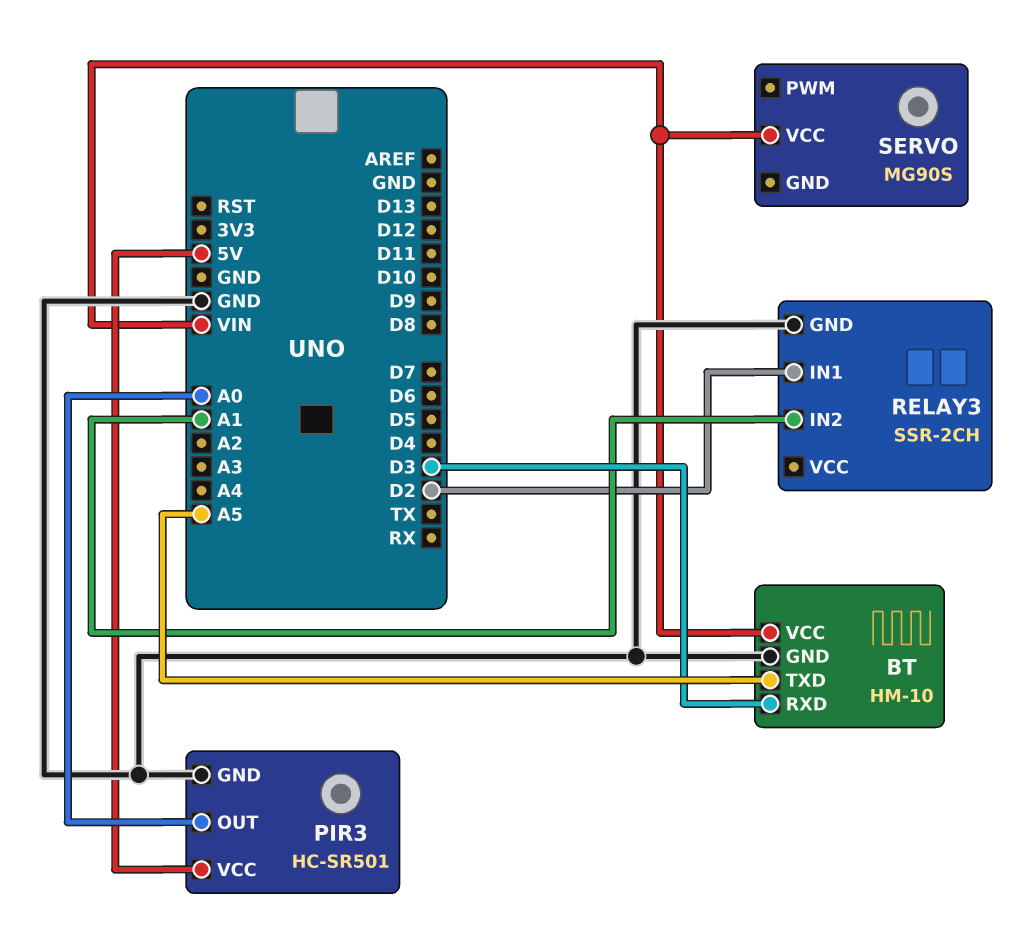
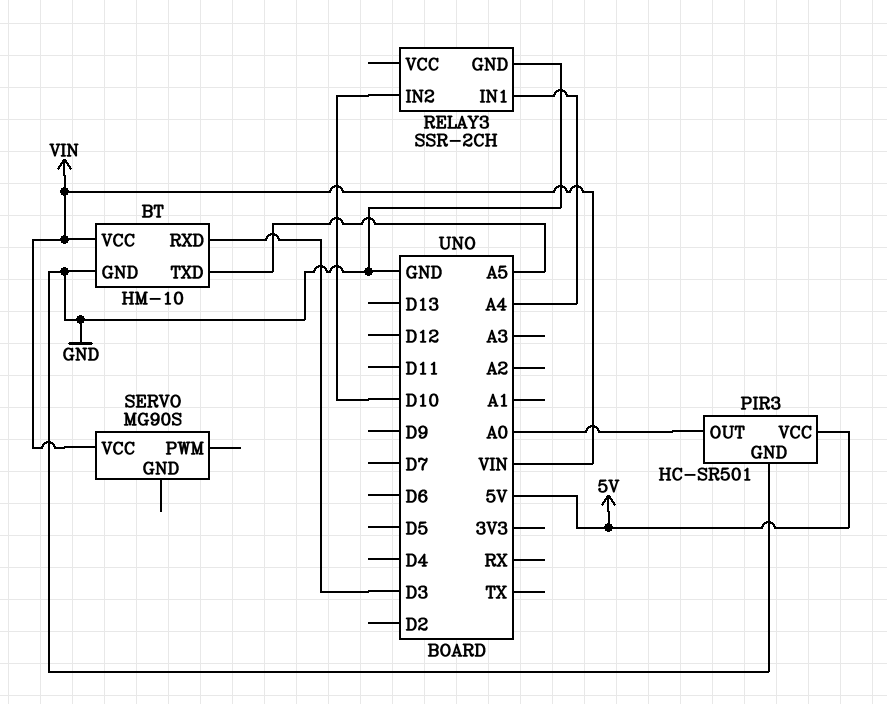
RELAY3 pin IN1: D2 -> A4
RELAY3 pin IN2: A1 -> D10

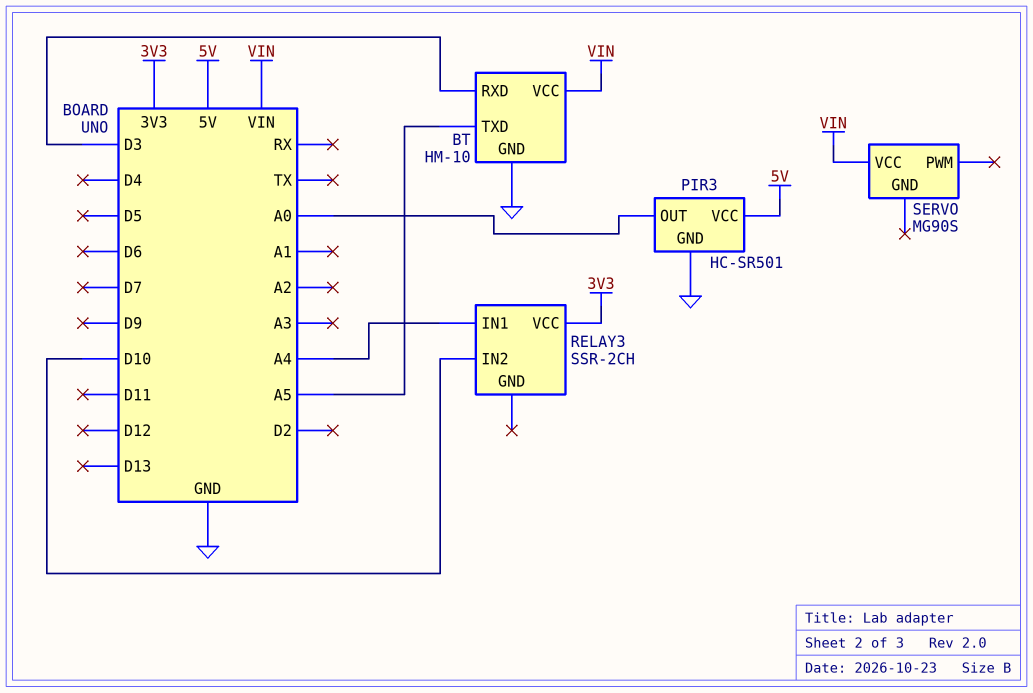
RELAY3 pin GND: GND -> none
RELAY3 pin VCC: none -> 3V3

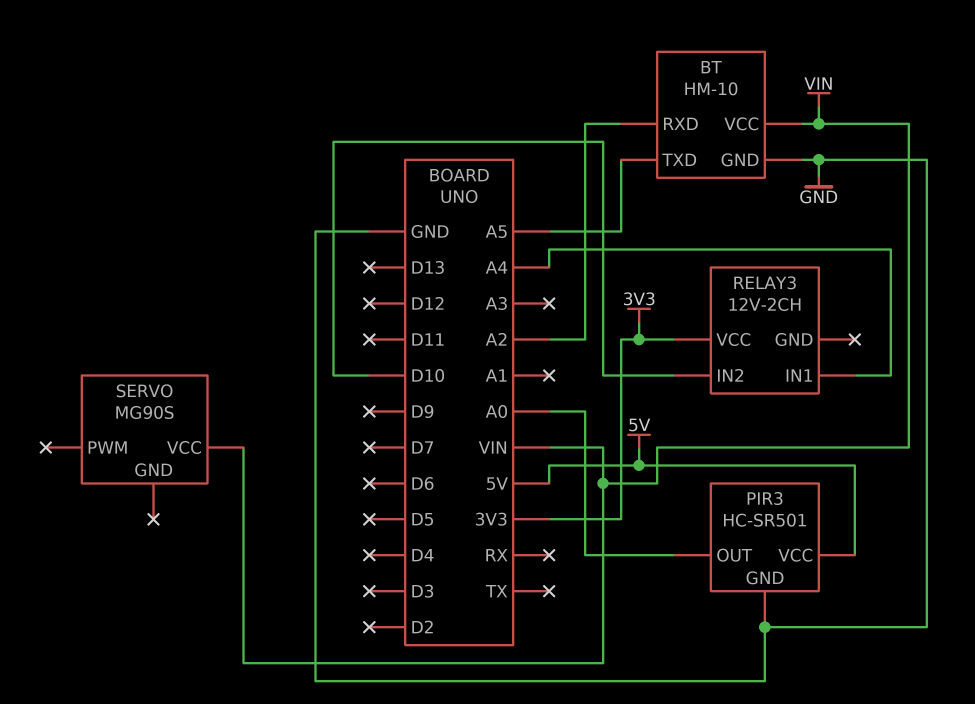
BT pin RXD: D3 -> A2
RELAY3: SSR-2CH -> 12V-2CH

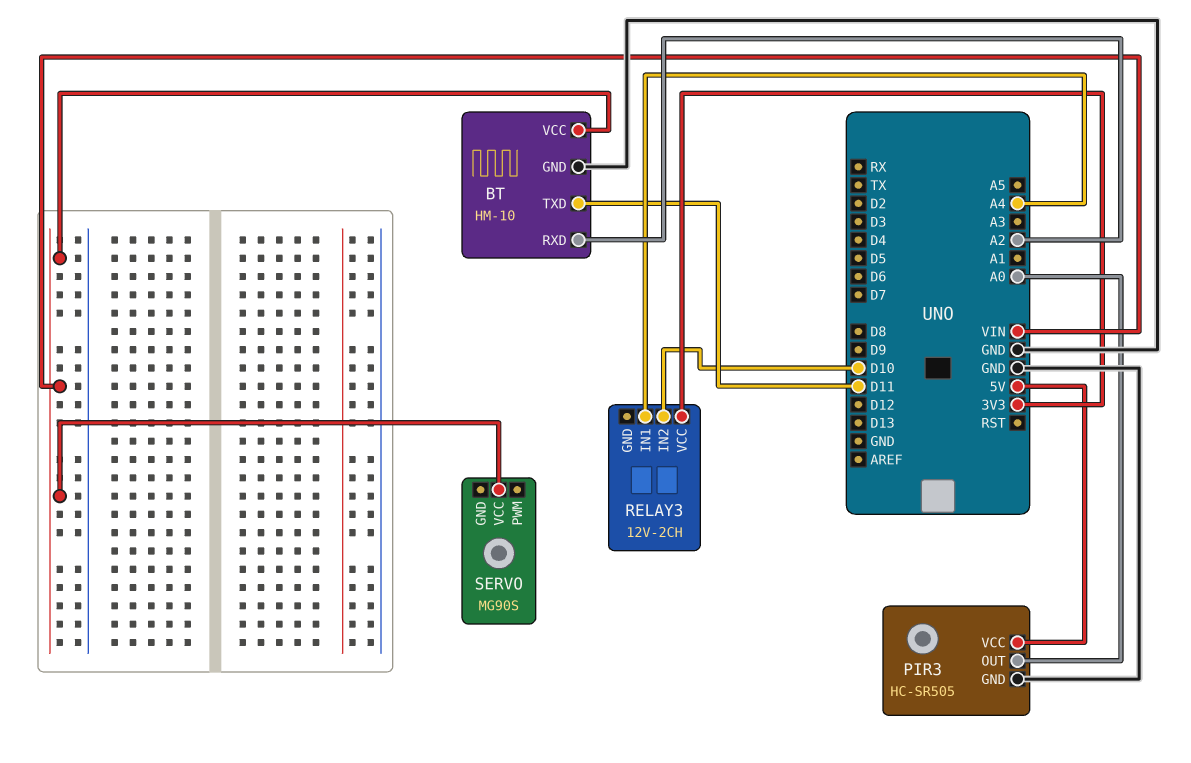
BT pin TXD: A5 -> D11
PIR3: HC-SR501 -> HC-SR505

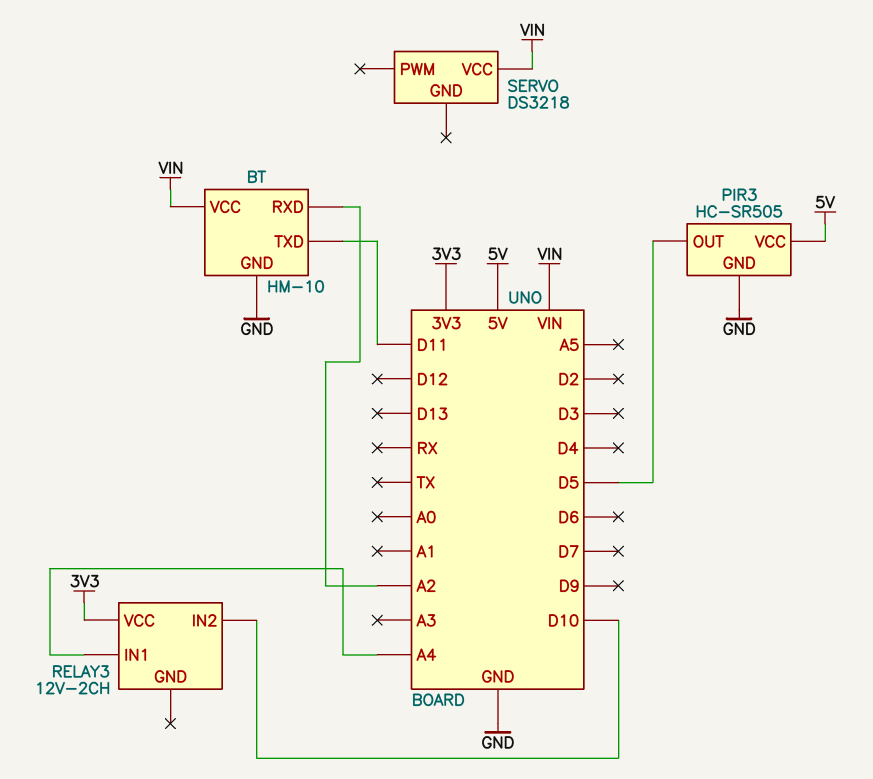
PIR3 pin OUT: A0 -> D5
SERVO: MG90S -> DS3218

